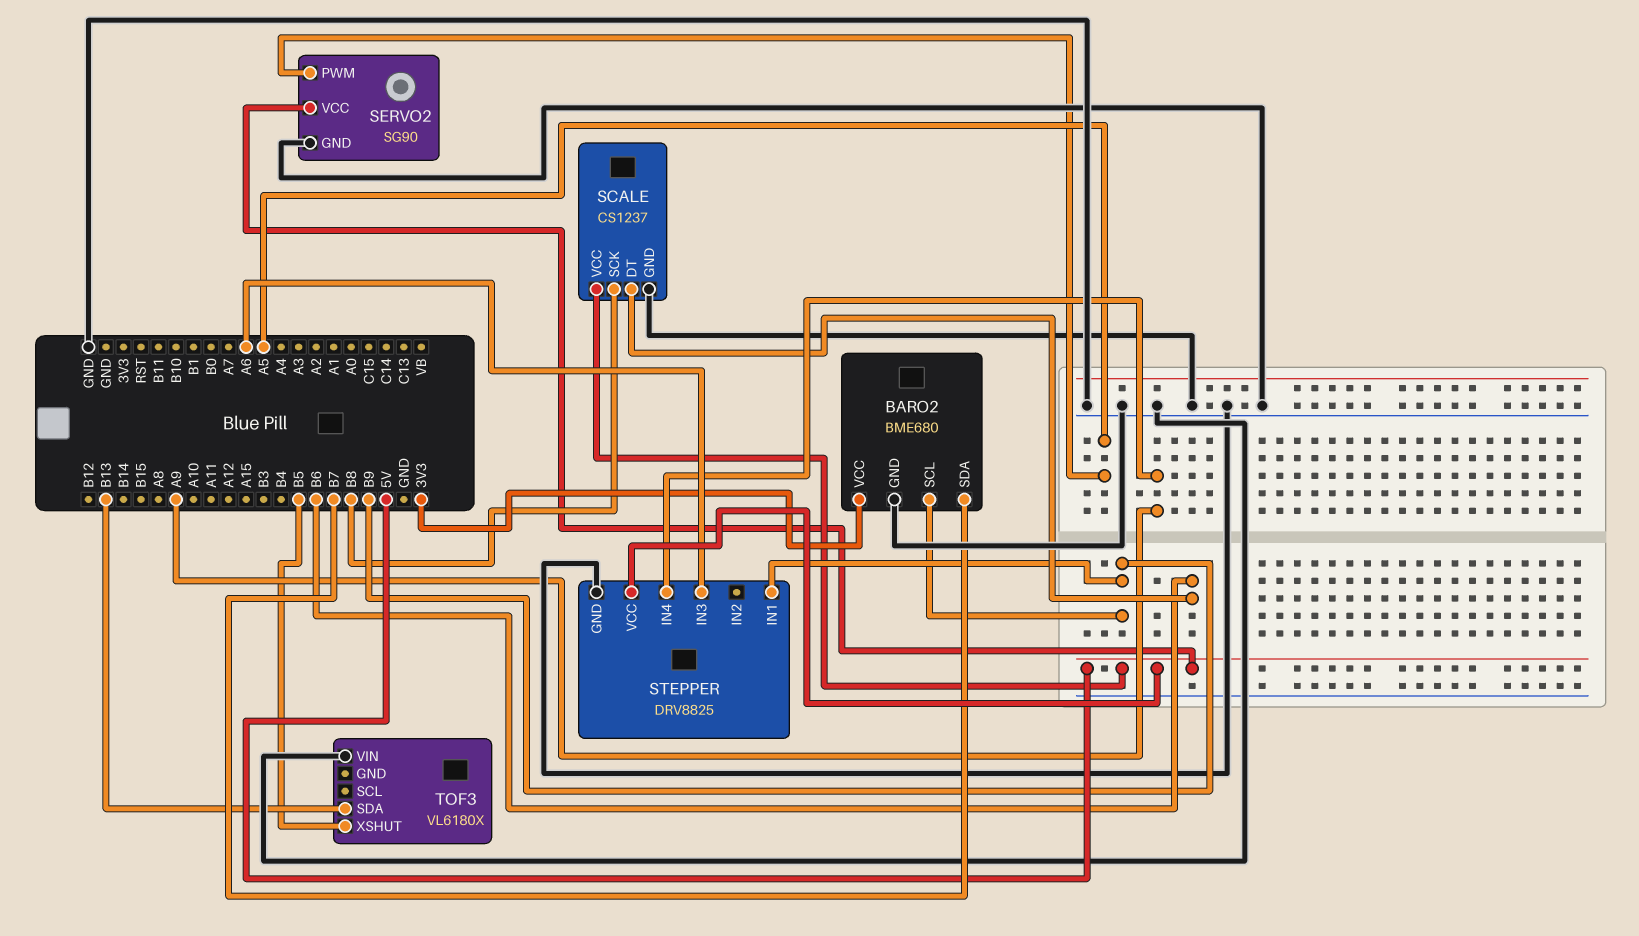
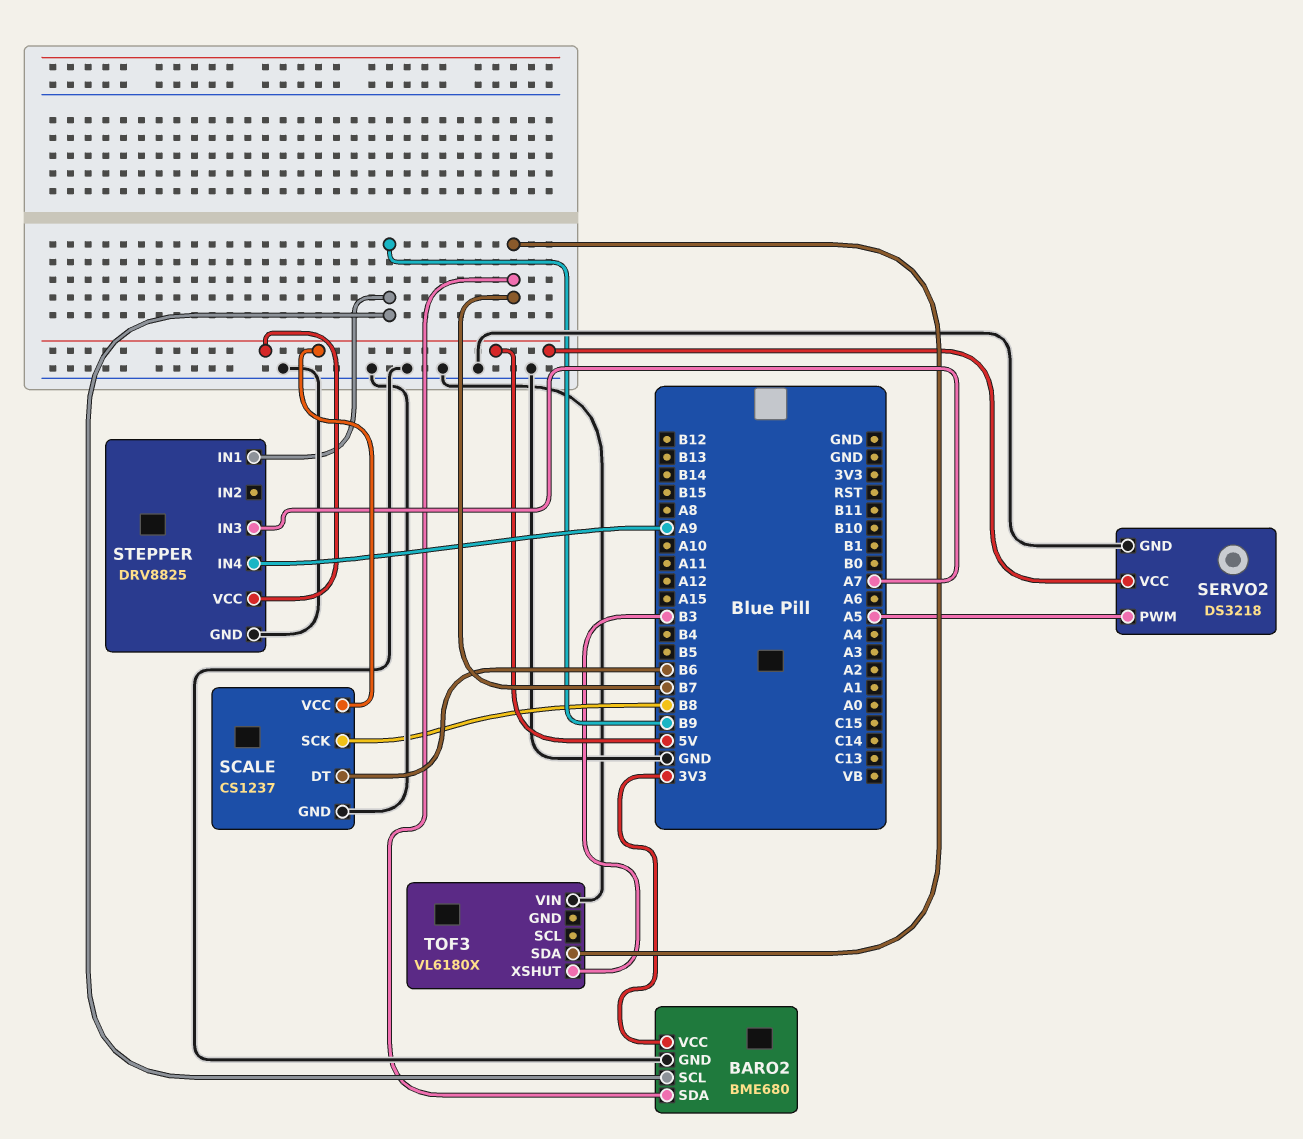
SERVO2: SG90 -> DS3218
STEPPER pin IN3: A6 -> A7
TOF3 pin SDA: B13 -> B7
TOF3 pin XSHUT: B5 -> B3

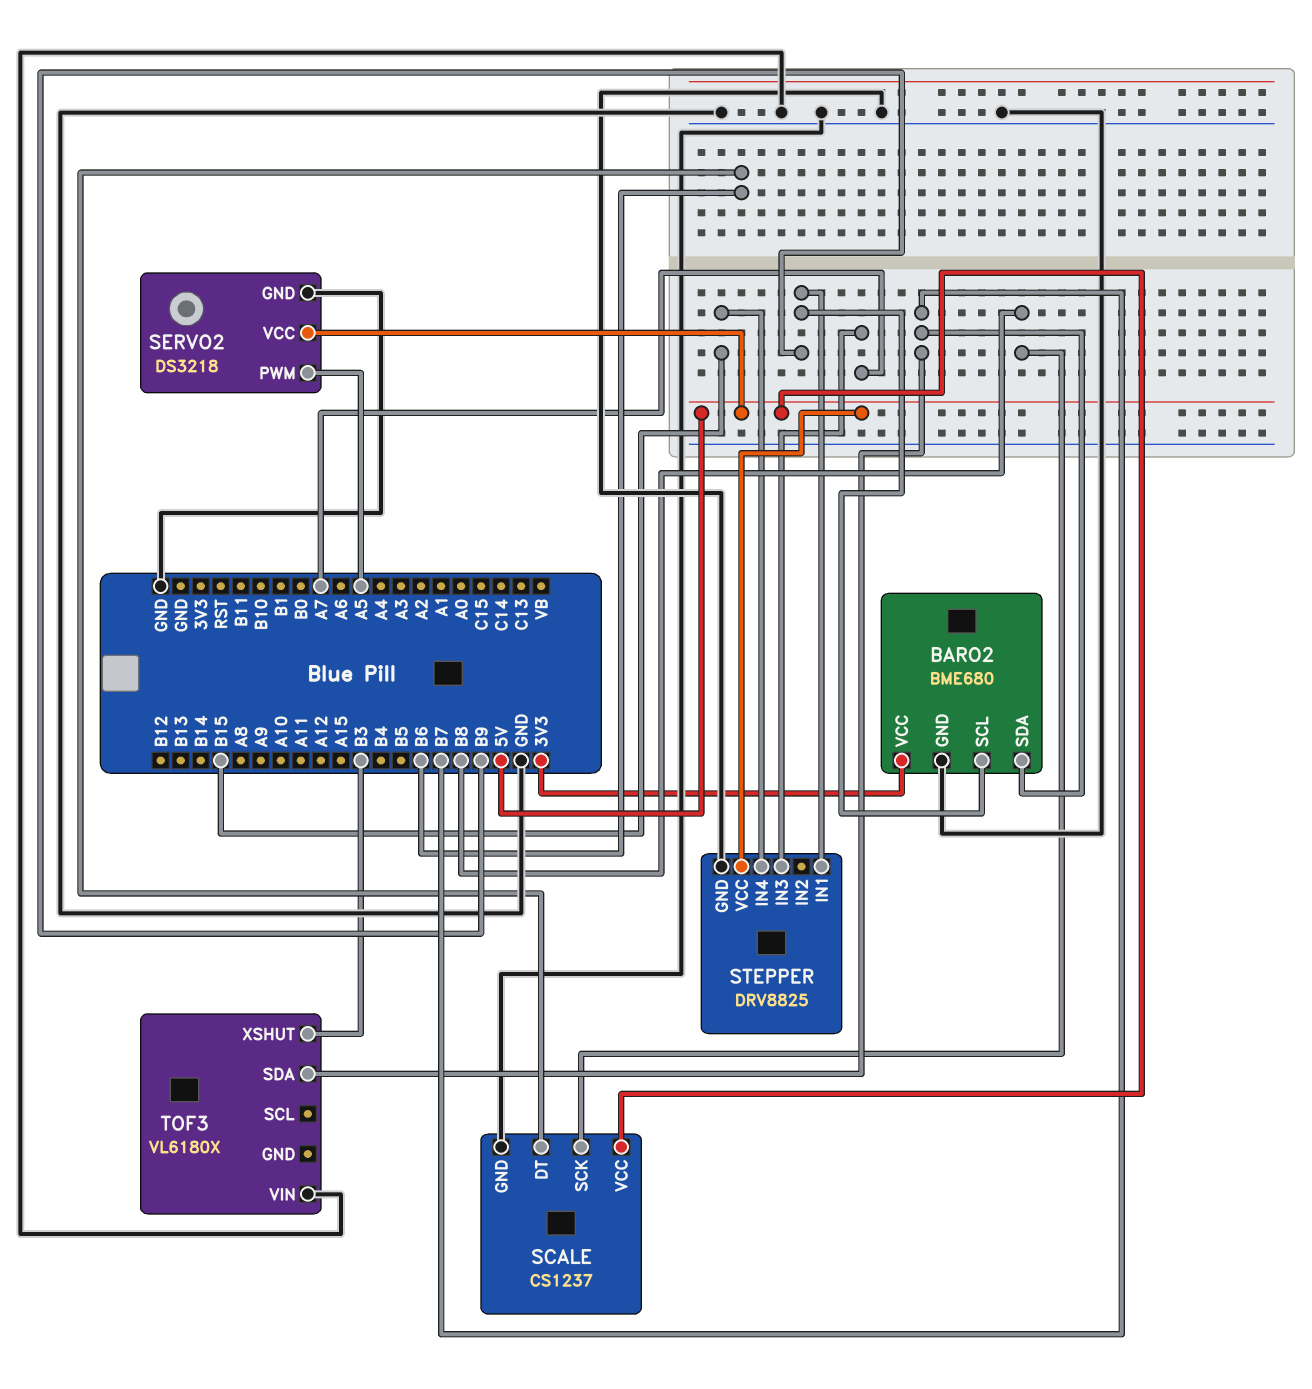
STEPPER pin IN4: A9 -> B15

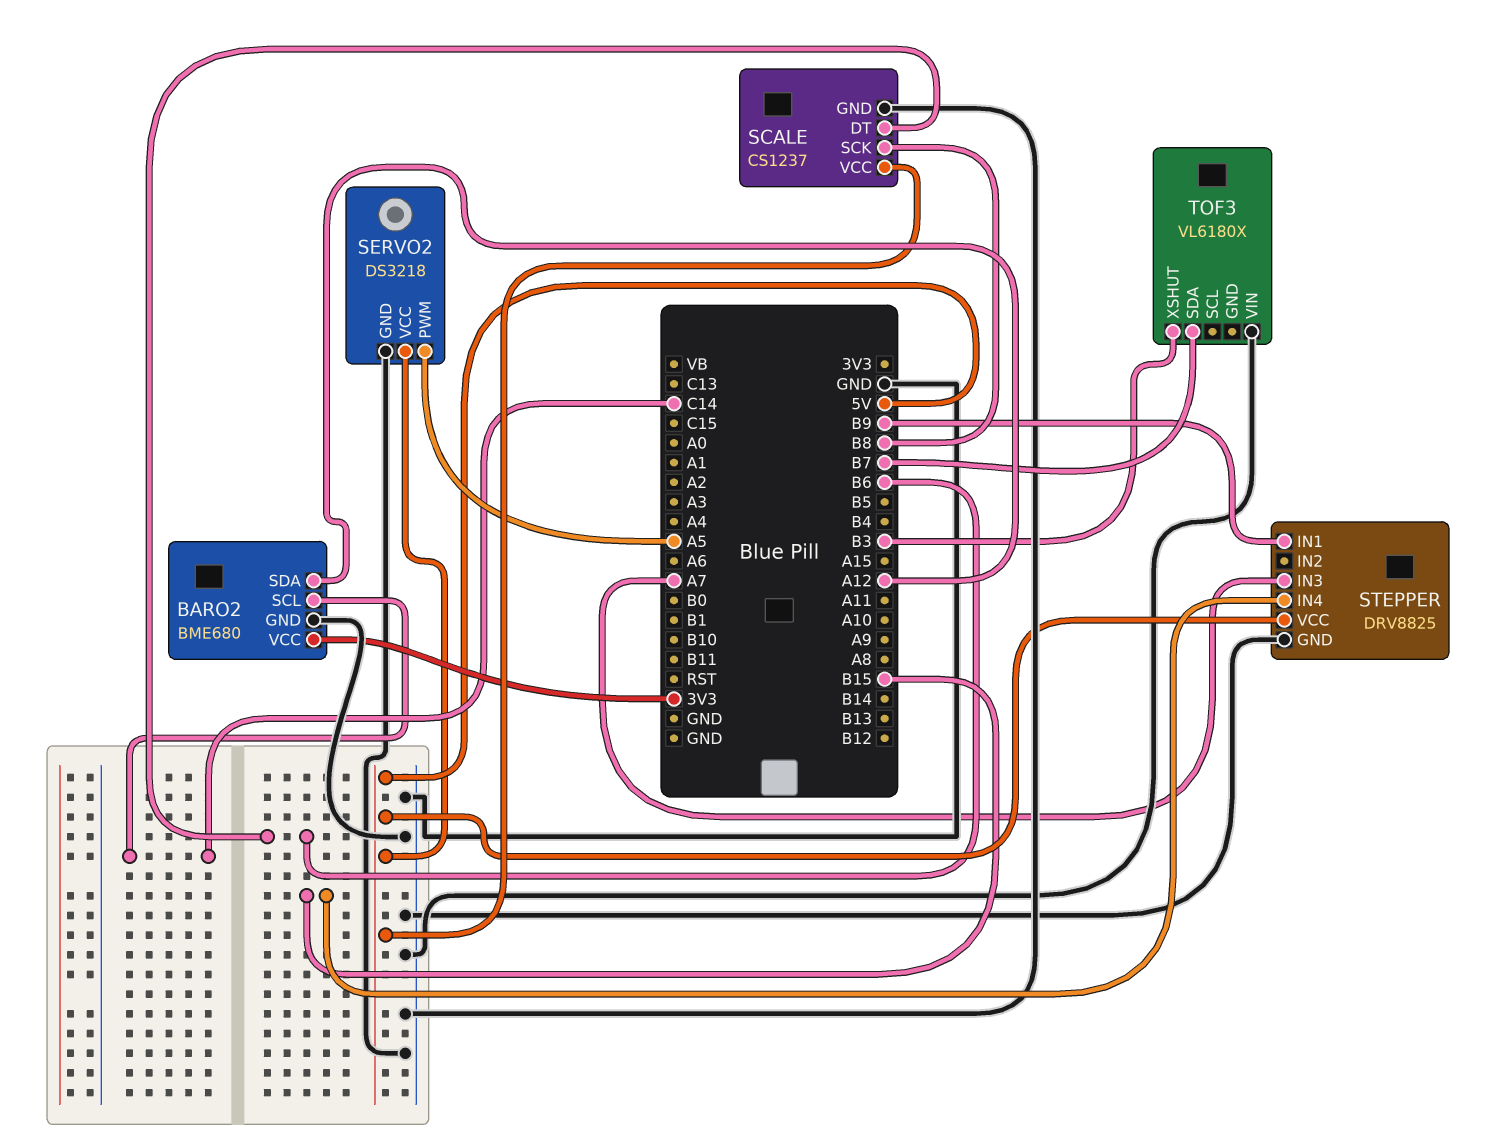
BARO2 pin SCL: B9 -> C14
BARO2 pin SDA: B7 -> A12

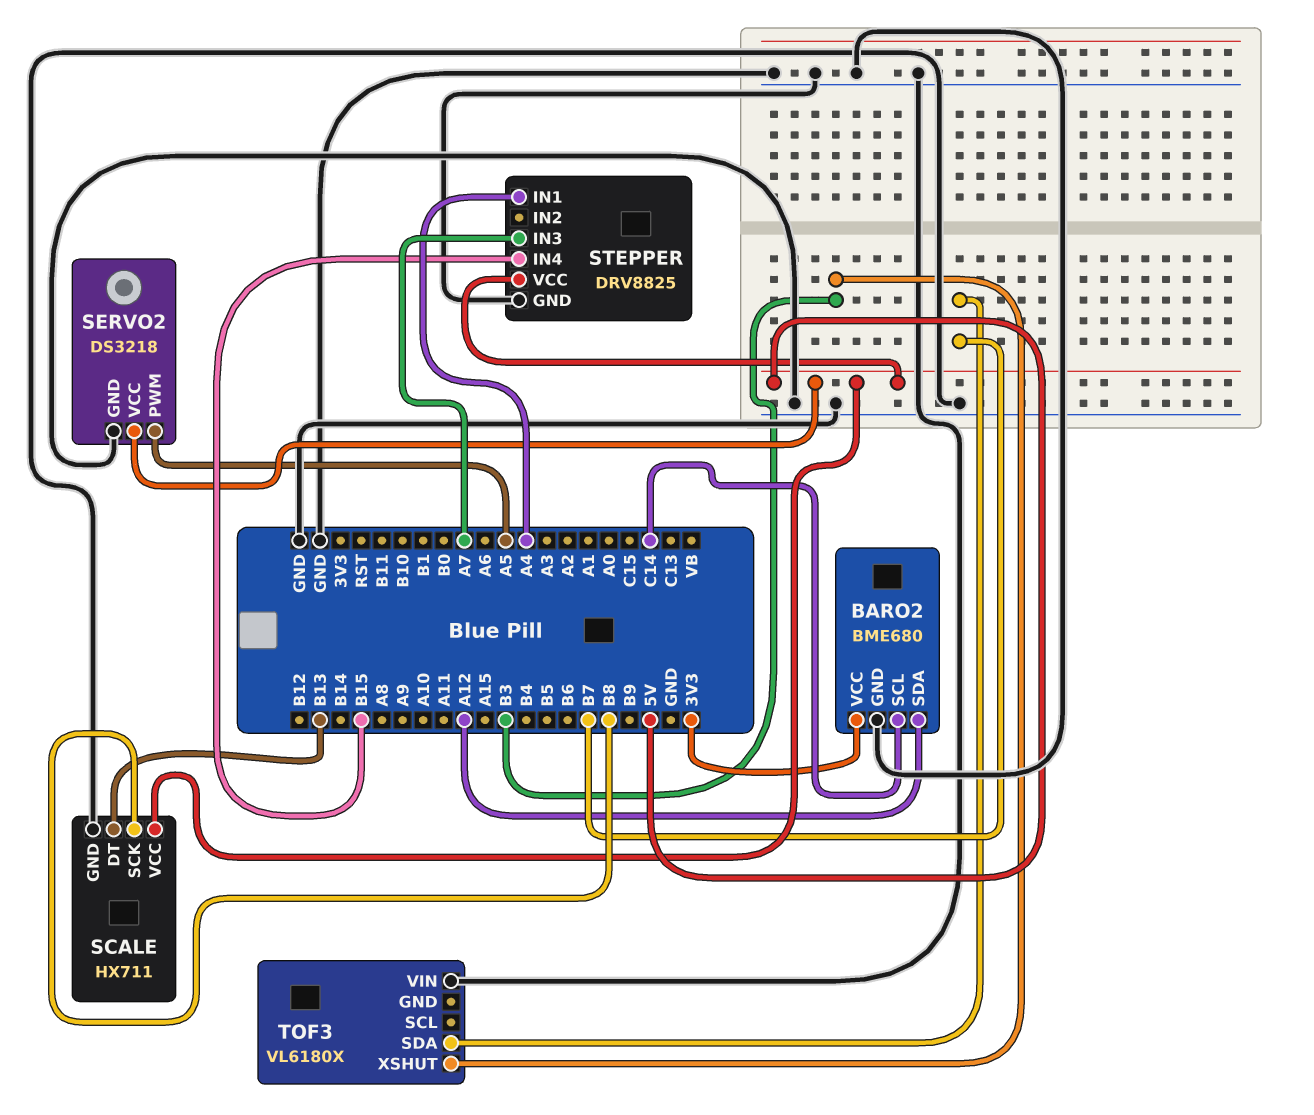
SCALE: CS1237 -> HX711
SCALE pin DT: B6 -> B13
STEPPER pin IN1: B9 -> A4

